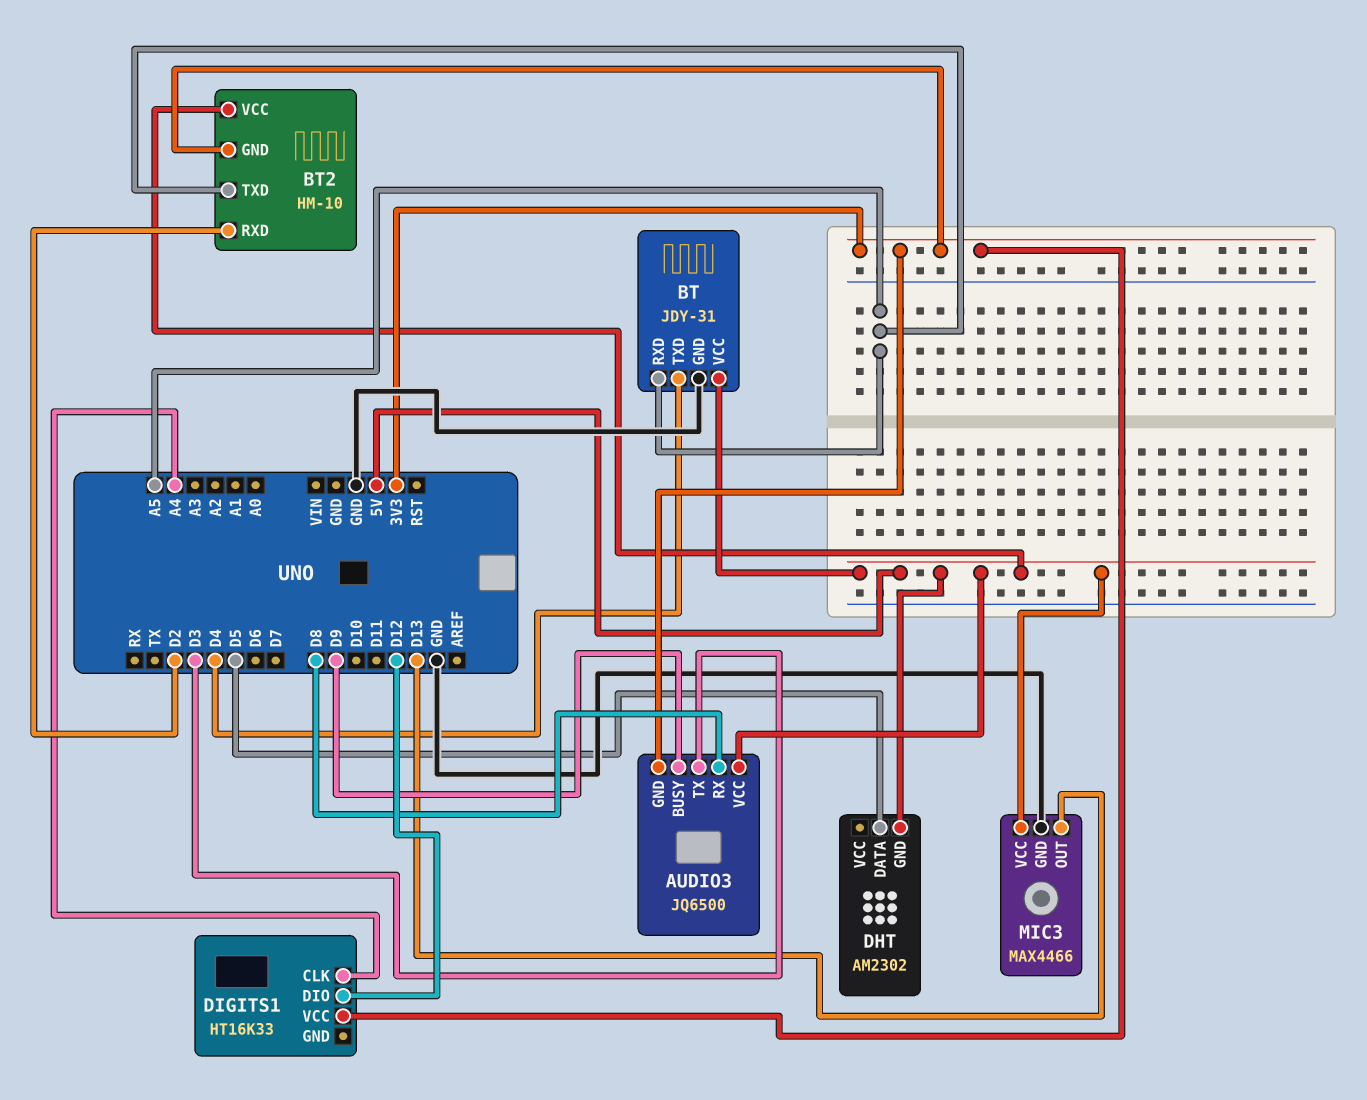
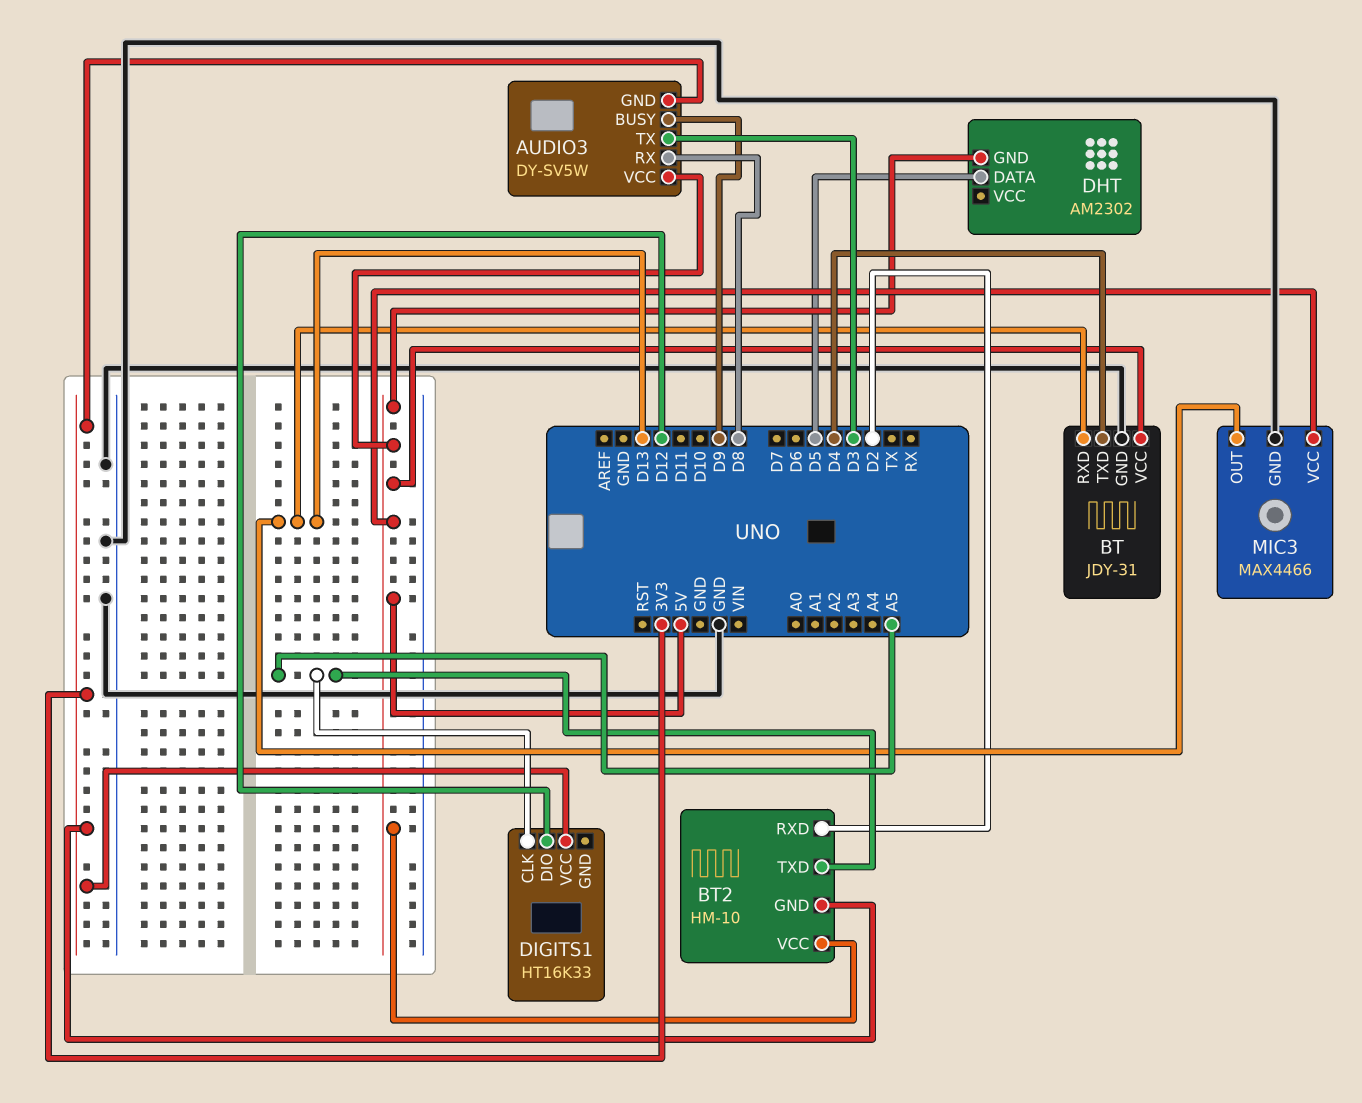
AUDIO3: JQ6500 -> DY-SV5W
BT pin RXD: A5 -> D13
DIGITS1 pin CLK: A4 -> A5

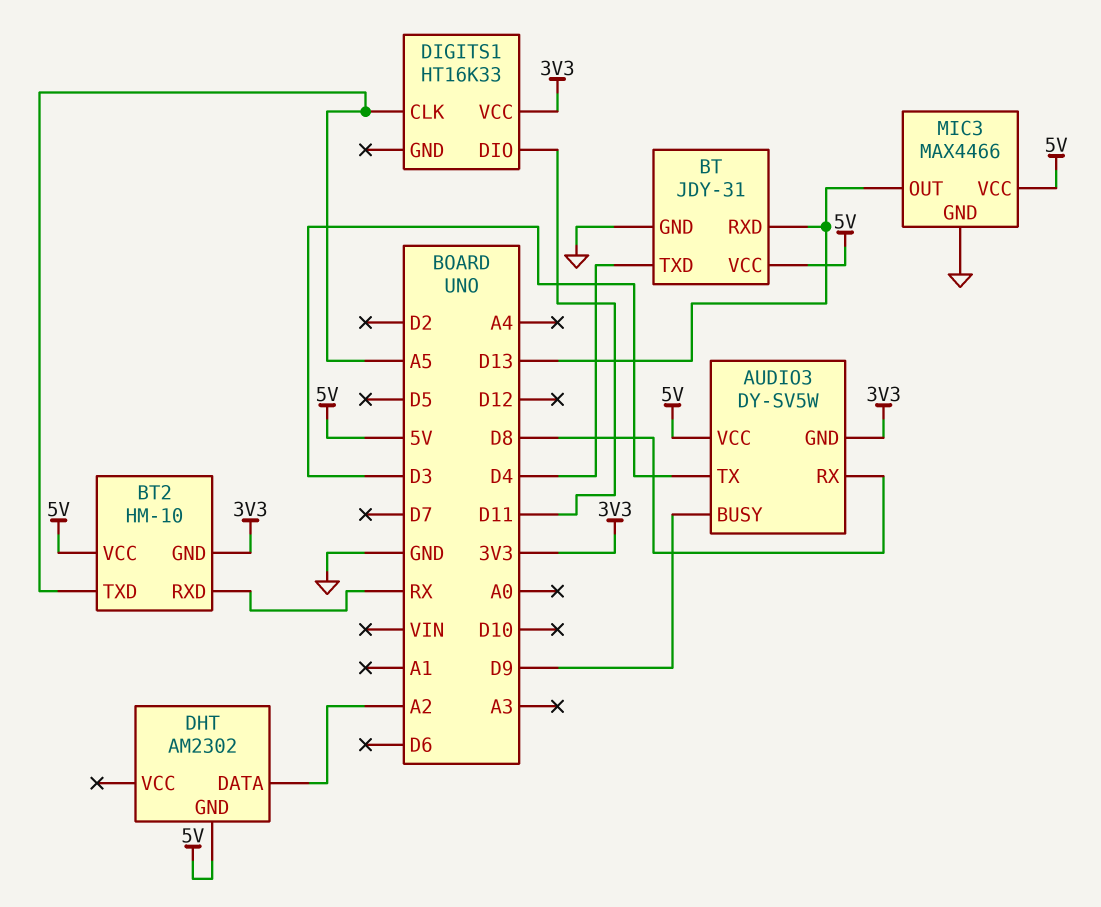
BT2 pin RXD: D2 -> RX
DHT pin DATA: D5 -> A2
DIGITS1 pin DIO: D12 -> D11

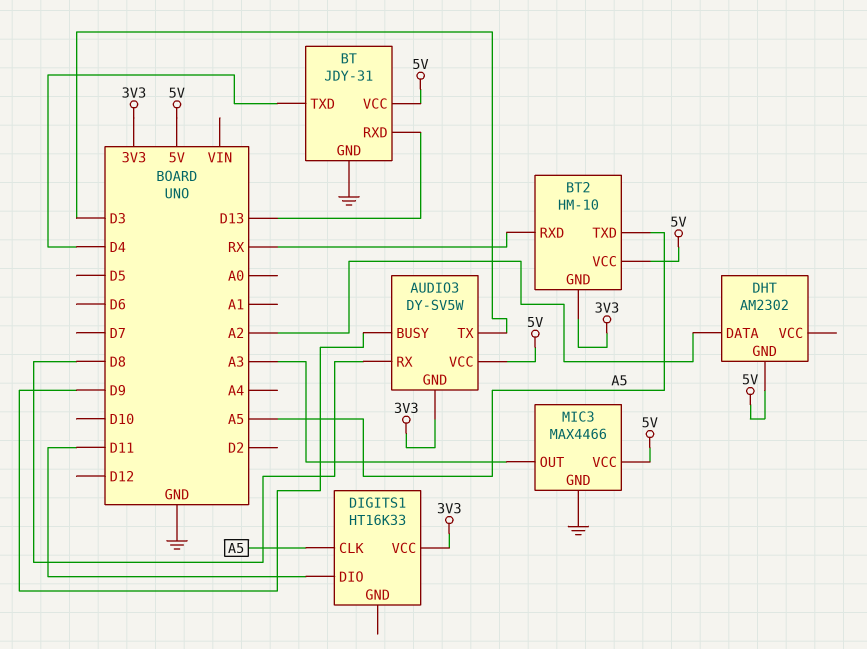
MIC3 pin OUT: D13 -> A3

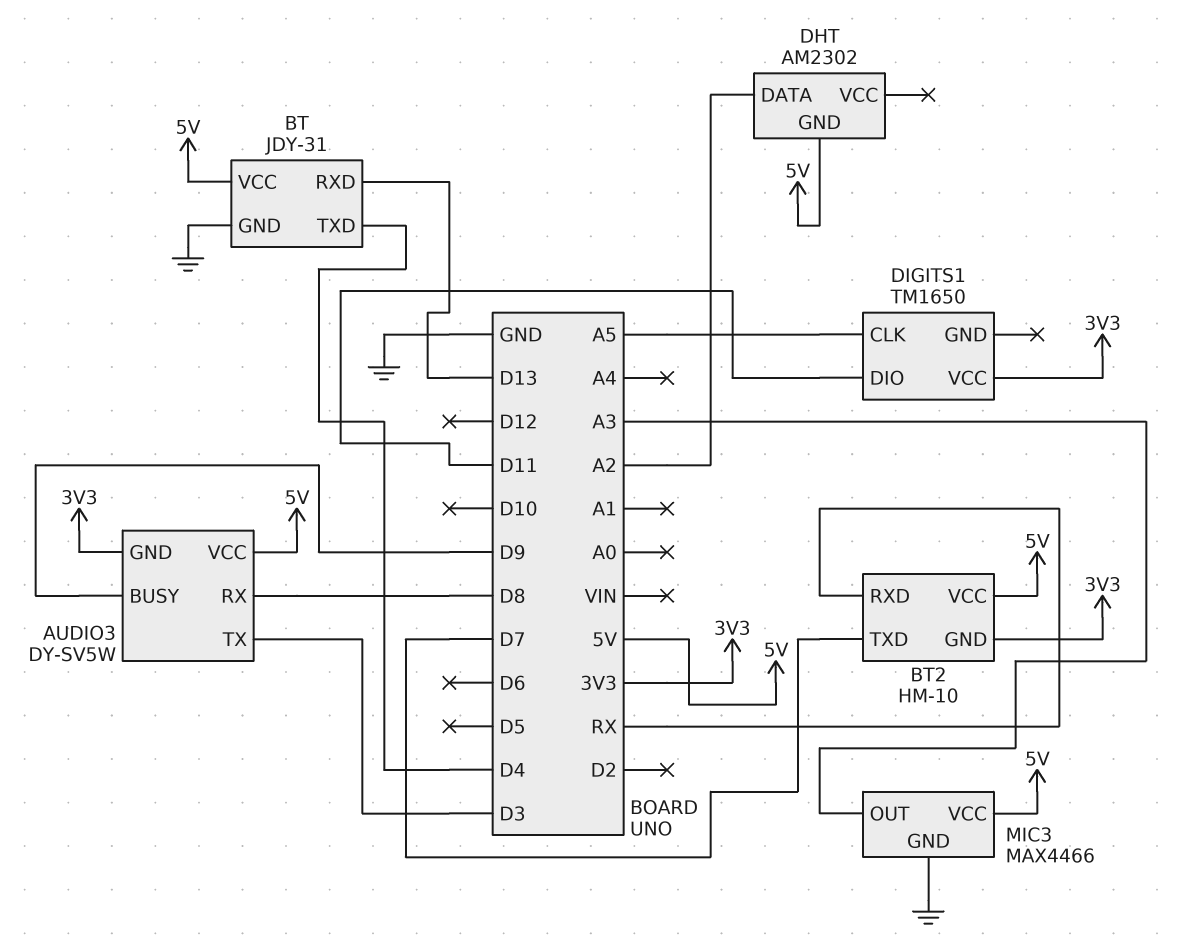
BT2 pin TXD: A5 -> D7
DIGITS1: HT16K33 -> TM1650

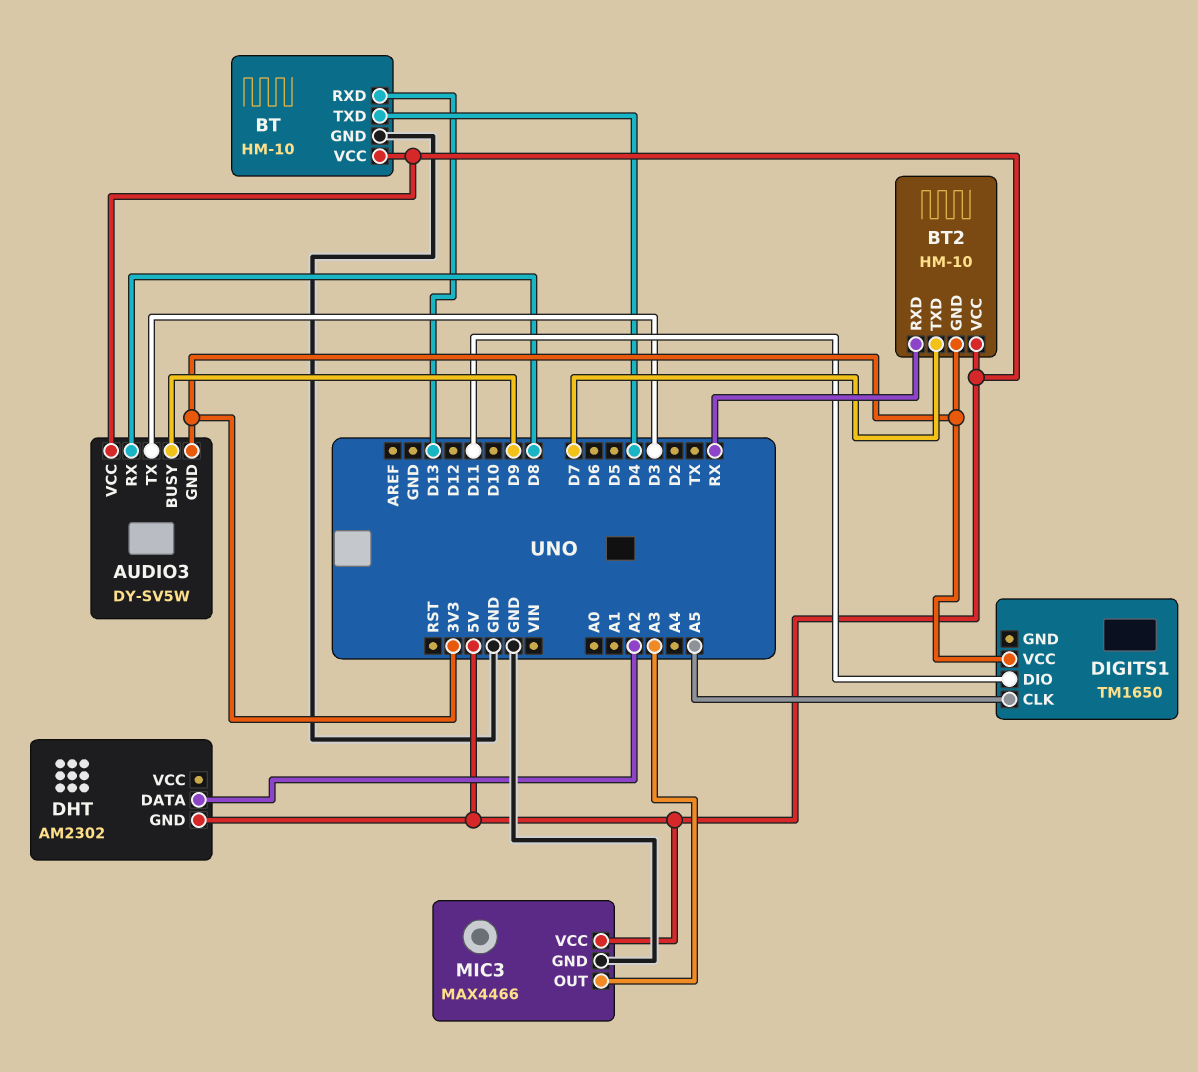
BT: JDY-31 -> HM-10

